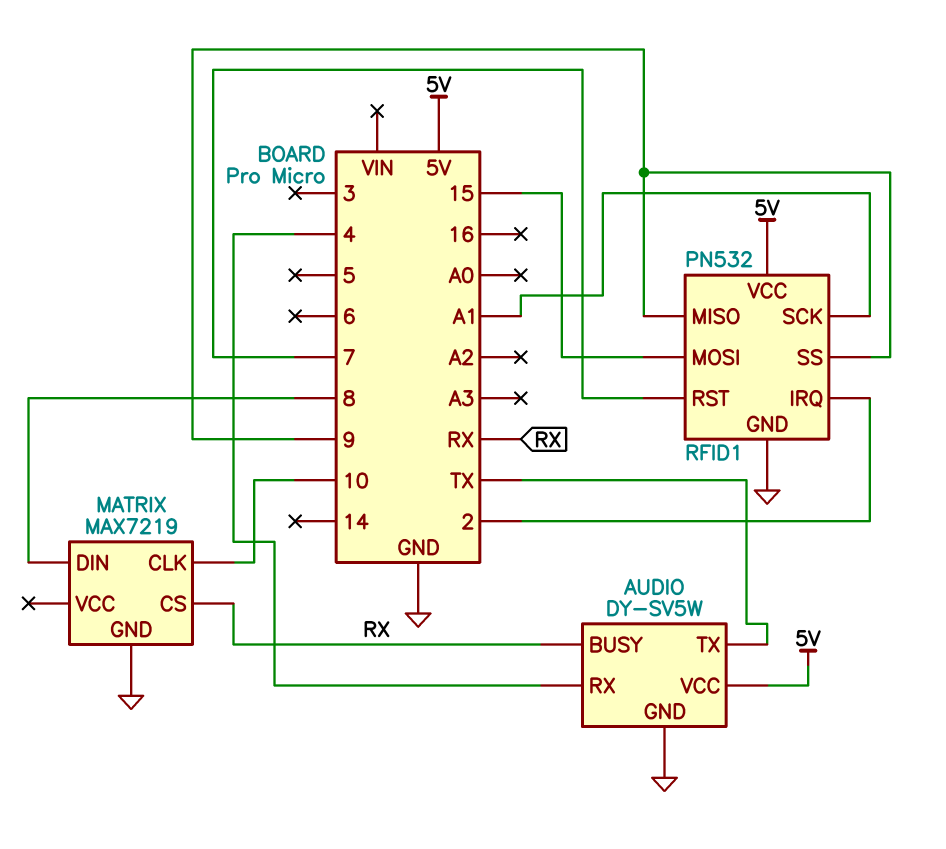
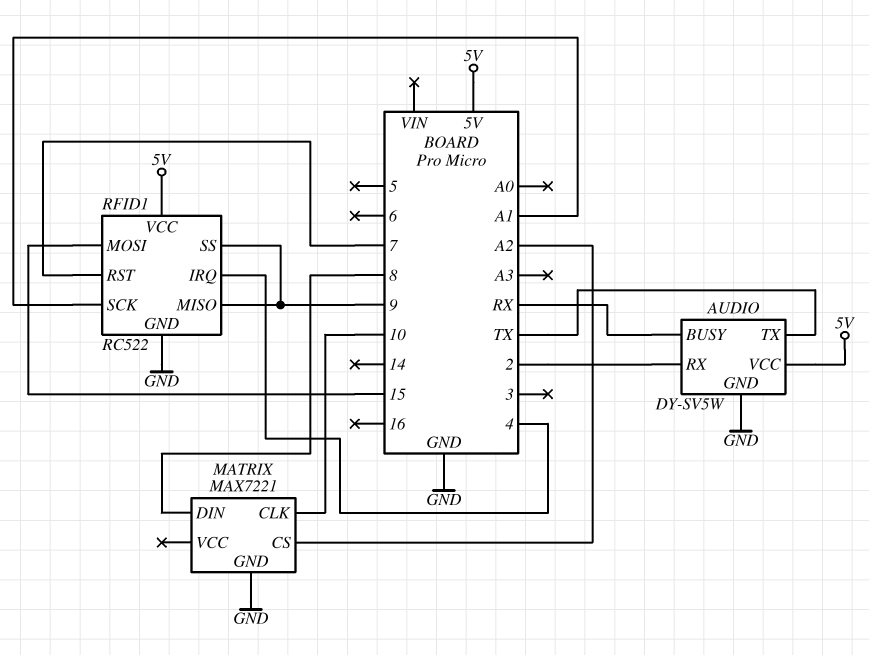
AUDIO pin RX: 4 -> 2
MATRIX: MAX7219 -> MAX7221
MATRIX pin CS: RX -> A2
RFID1: PN532 -> RC522
RFID1 pin IRQ: 2 -> 4

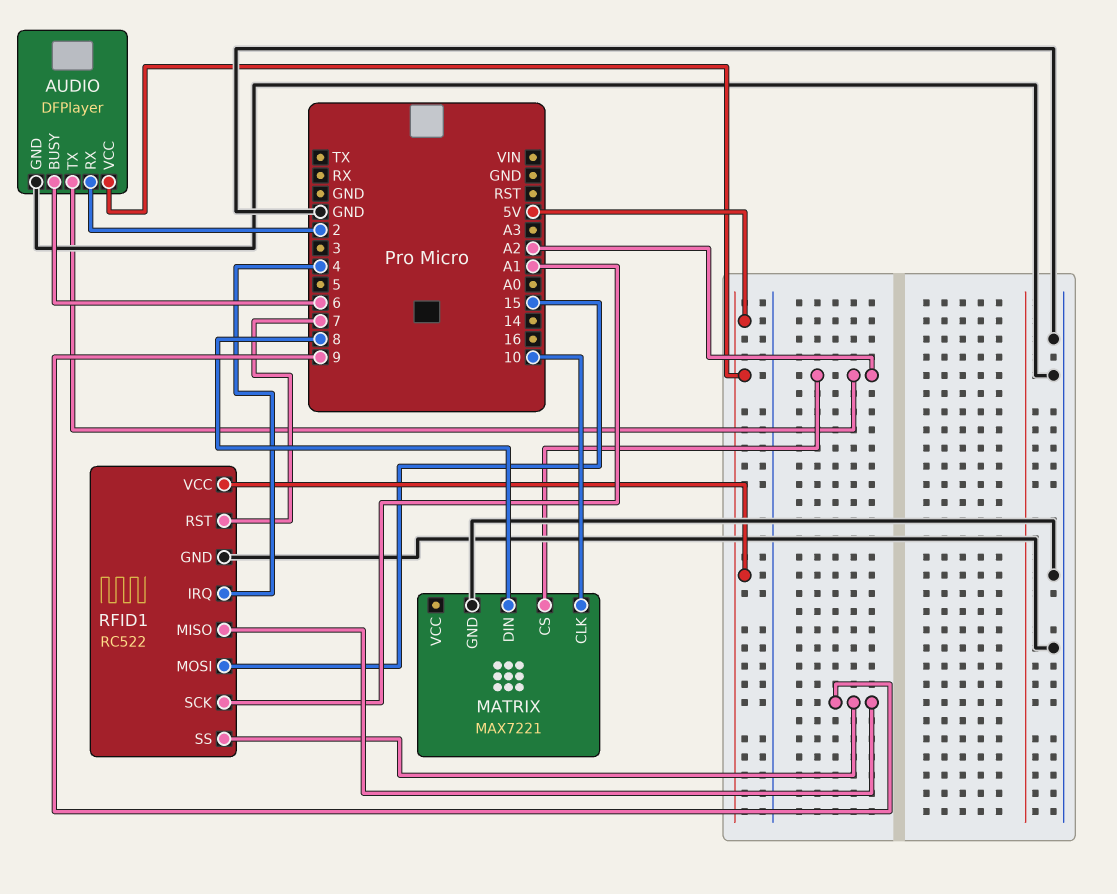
AUDIO: DY-SV5W -> DFPlayer
AUDIO pin BUSY: RX -> 6
AUDIO pin TX: TX -> A2

